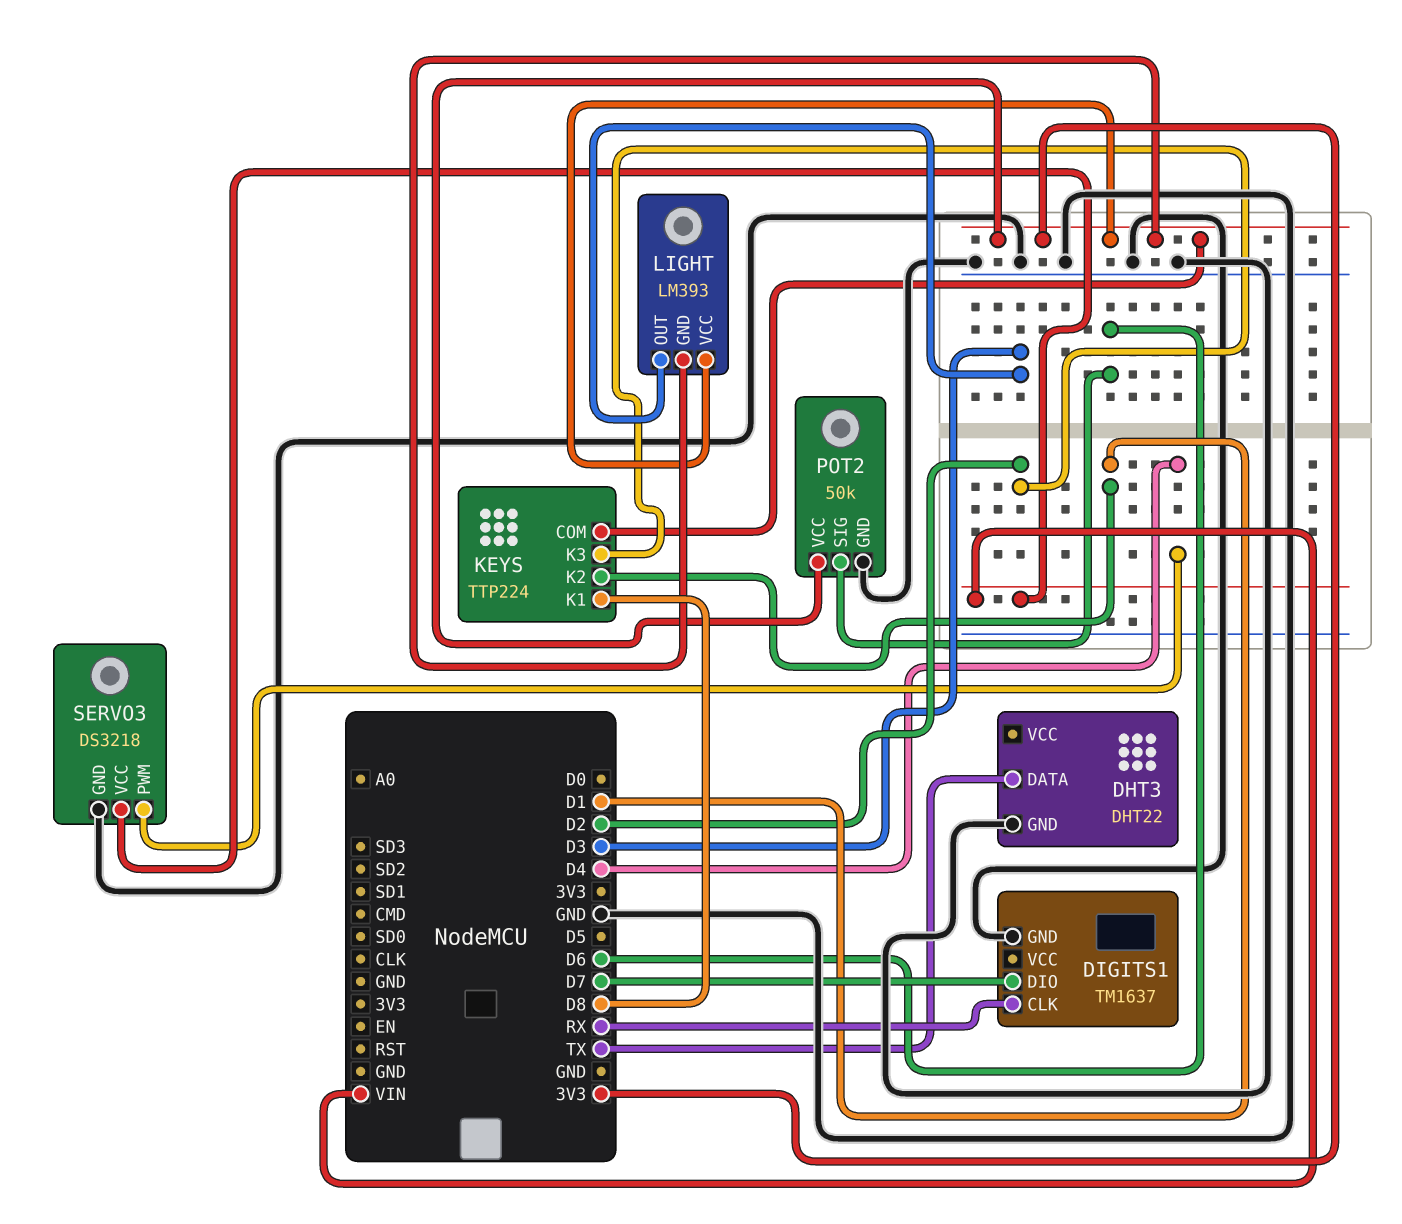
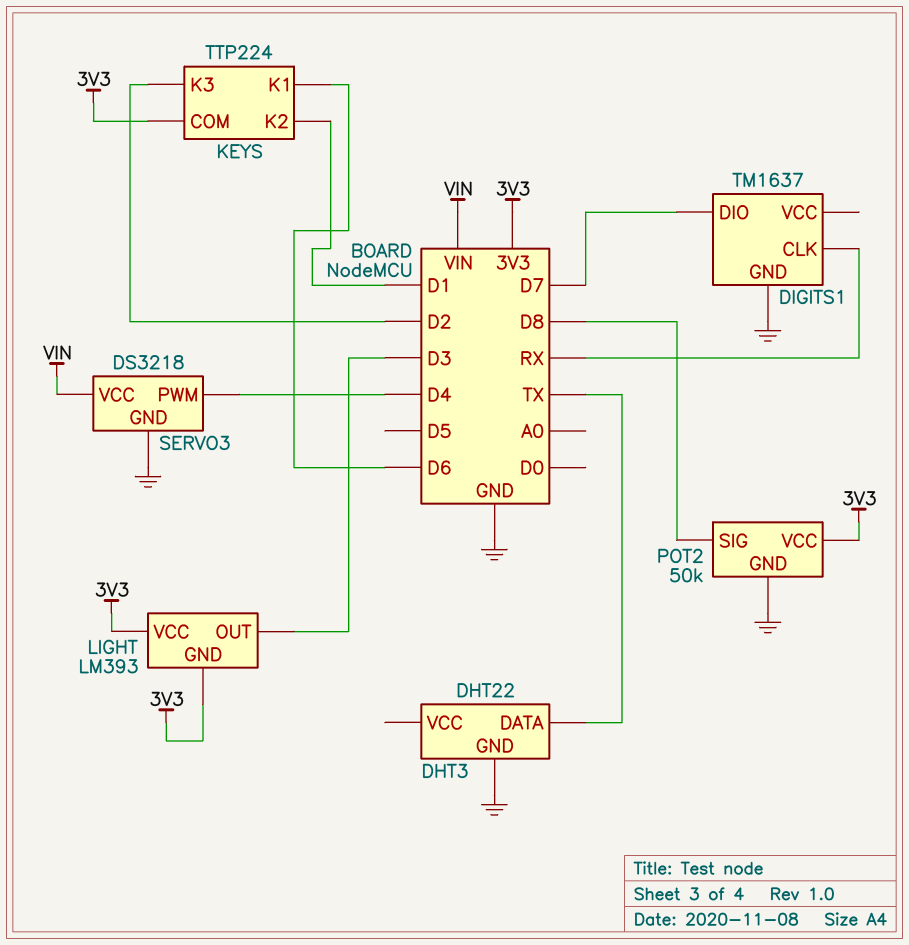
KEYS pin K1: D8 -> D6
POT2 pin SIG: D6 -> D8

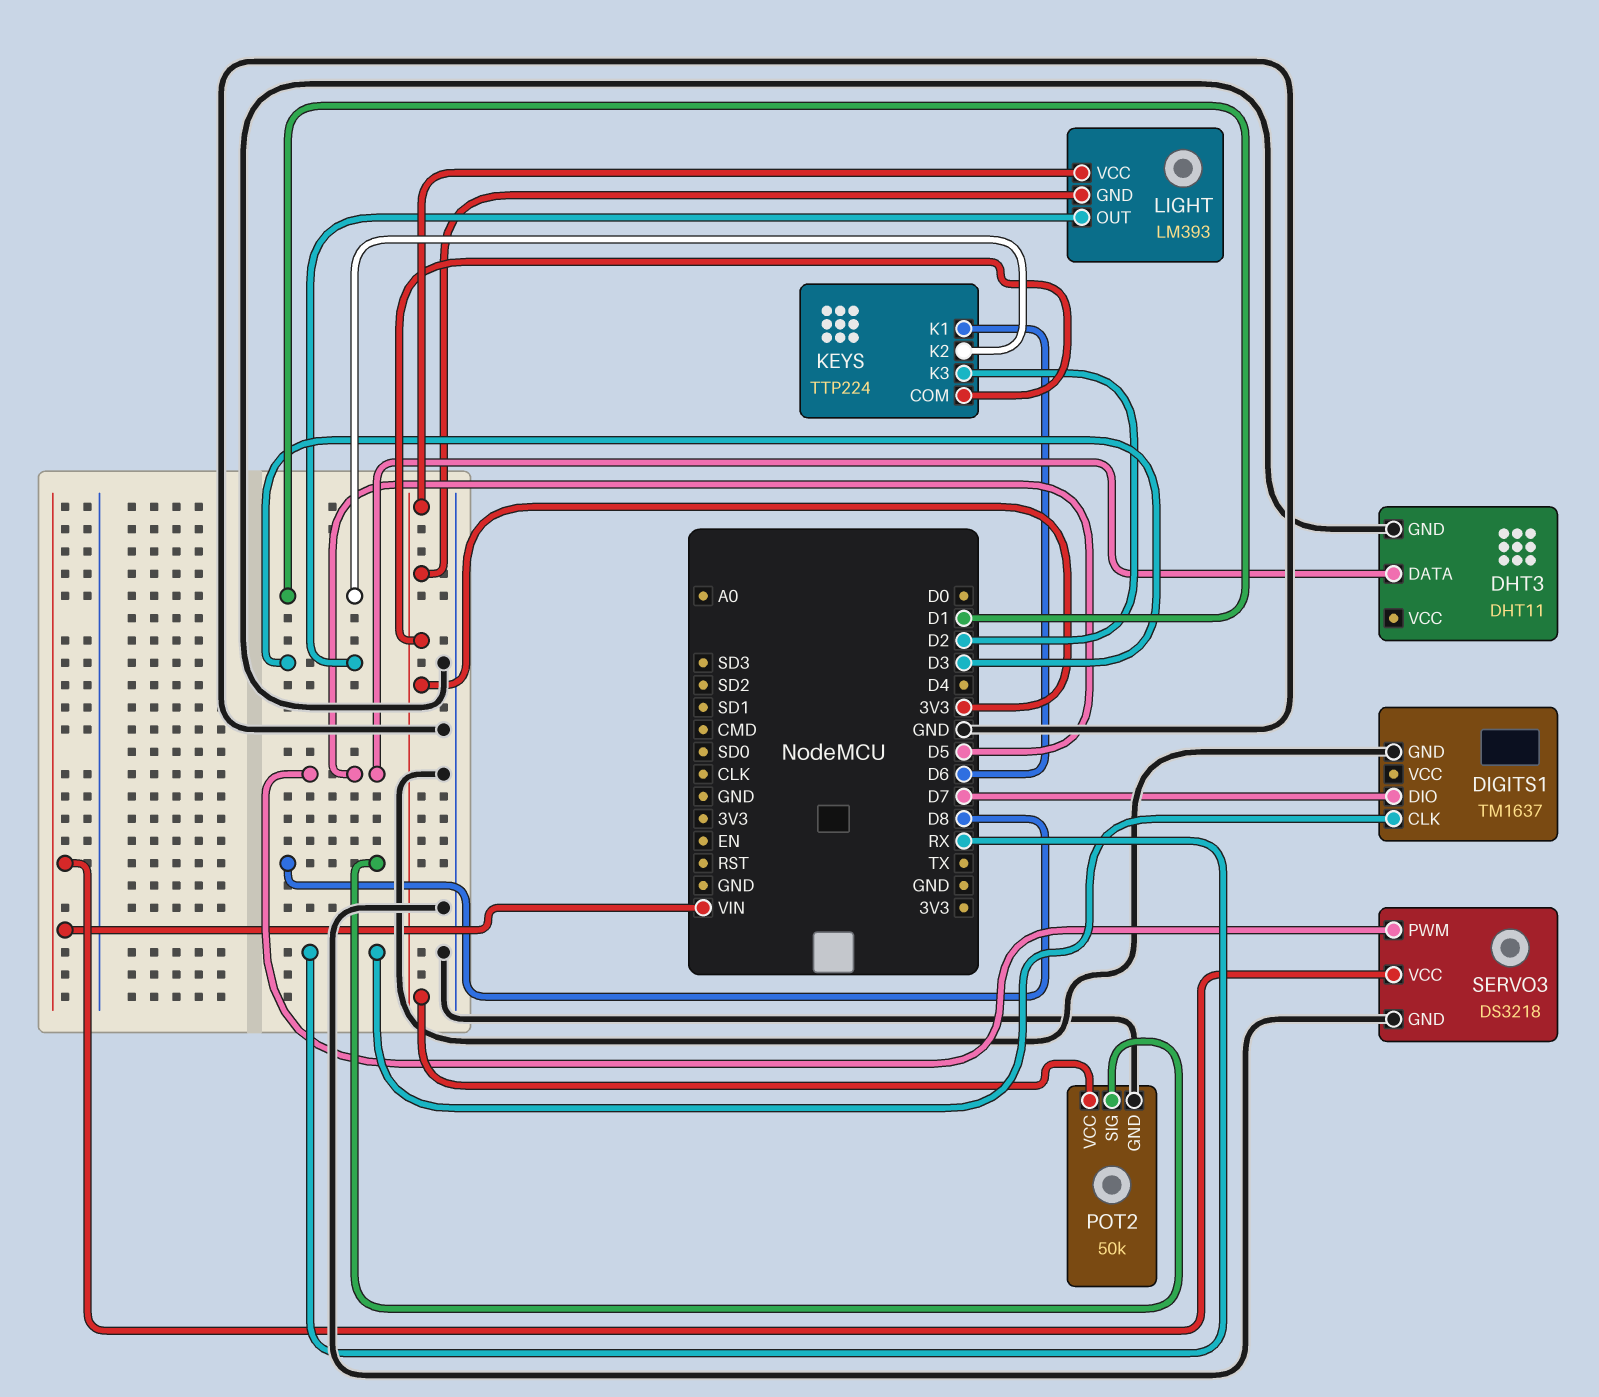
DHT3: DHT22 -> DHT11
DHT3 pin DATA: TX -> D5
SERVO3 pin PWM: D4 -> D5

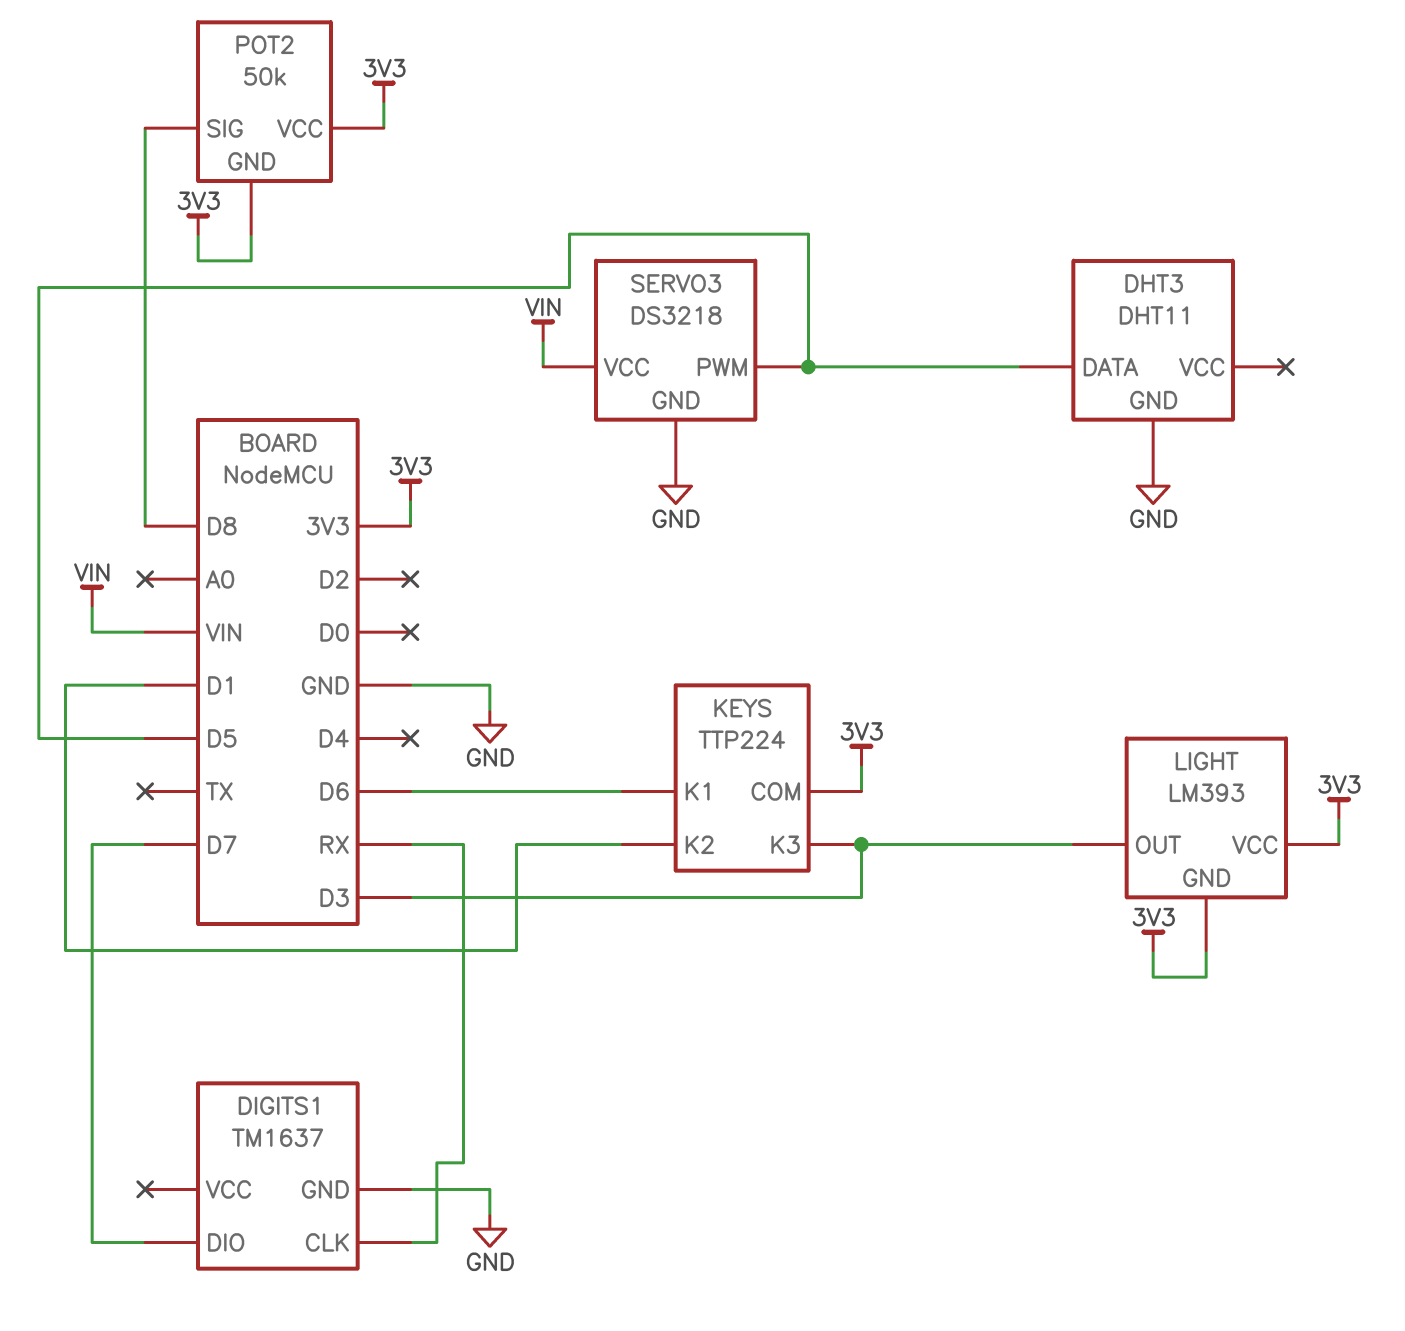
KEYS pin K3: D2 -> D3
POT2 pin GND: GND -> 3V3

